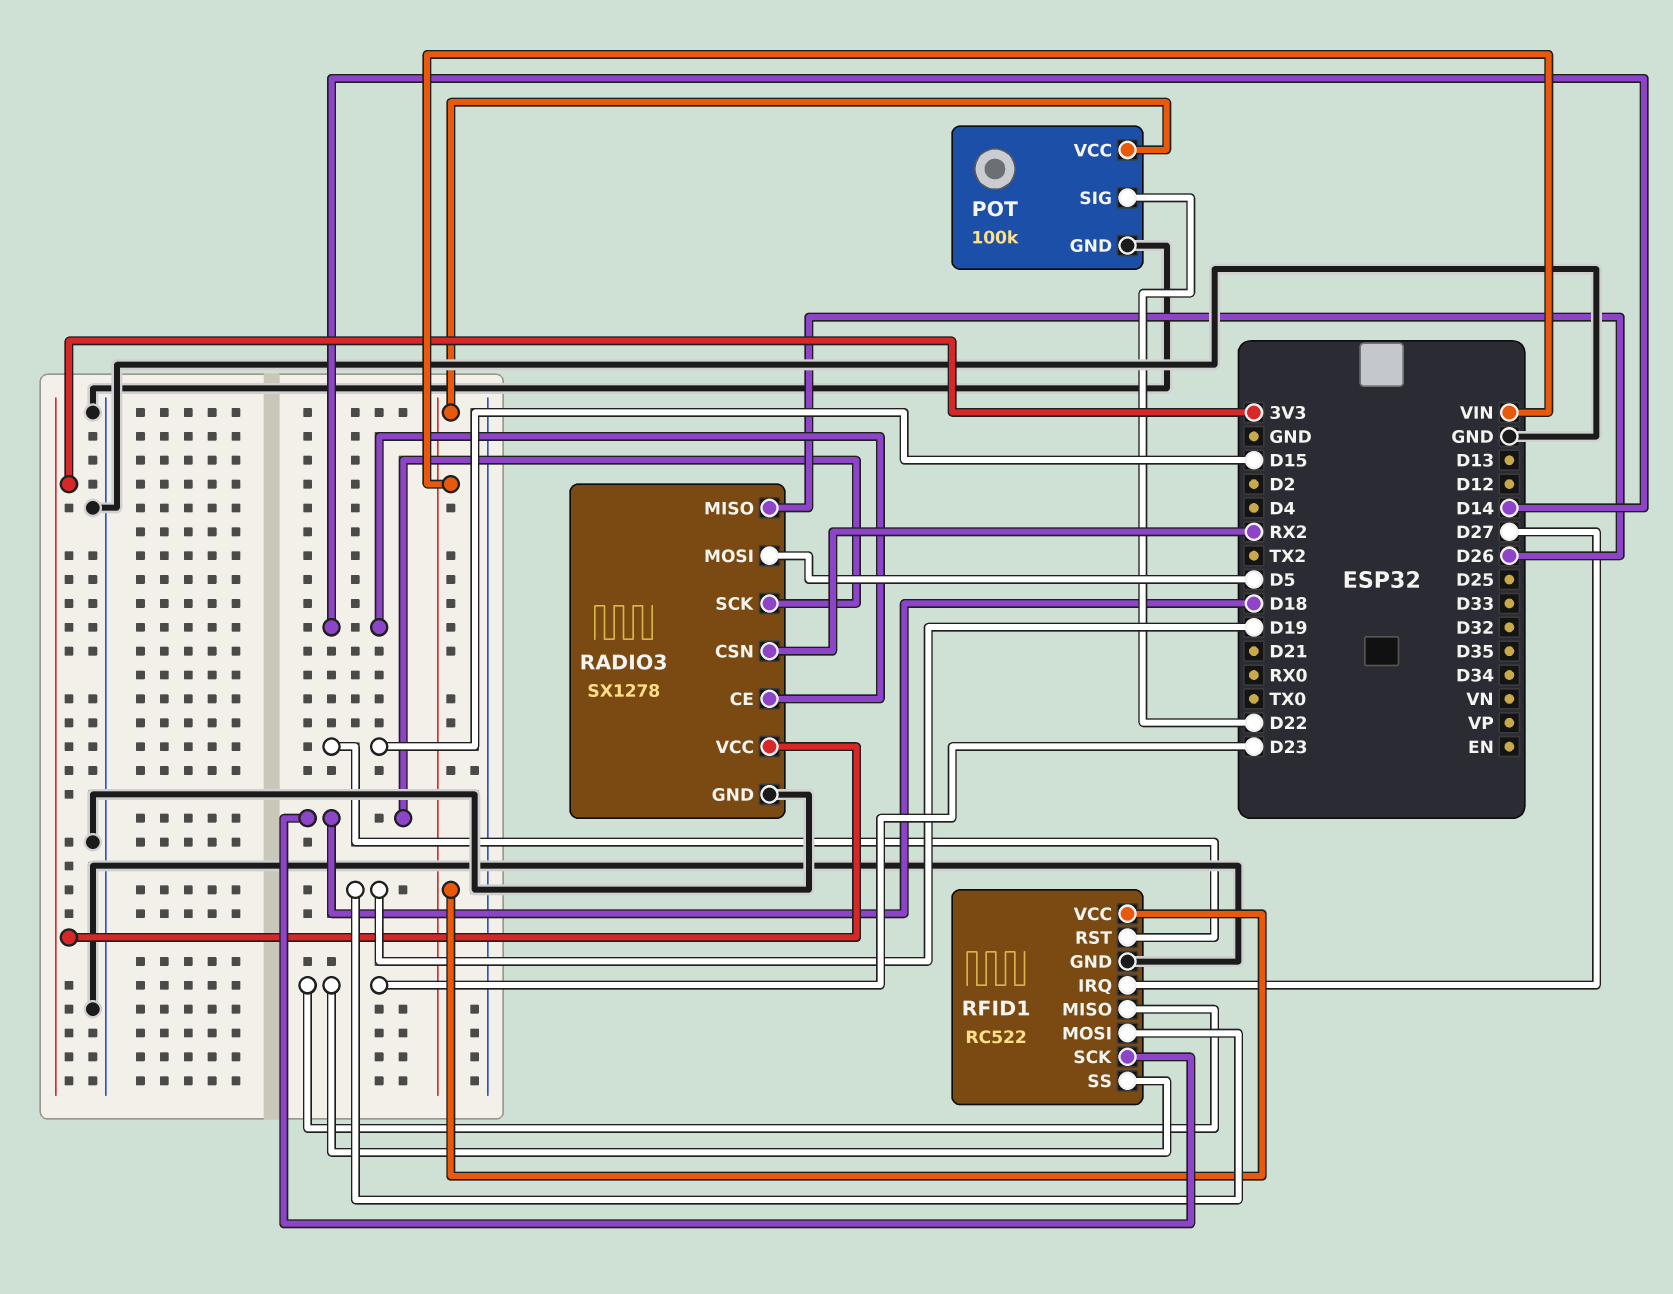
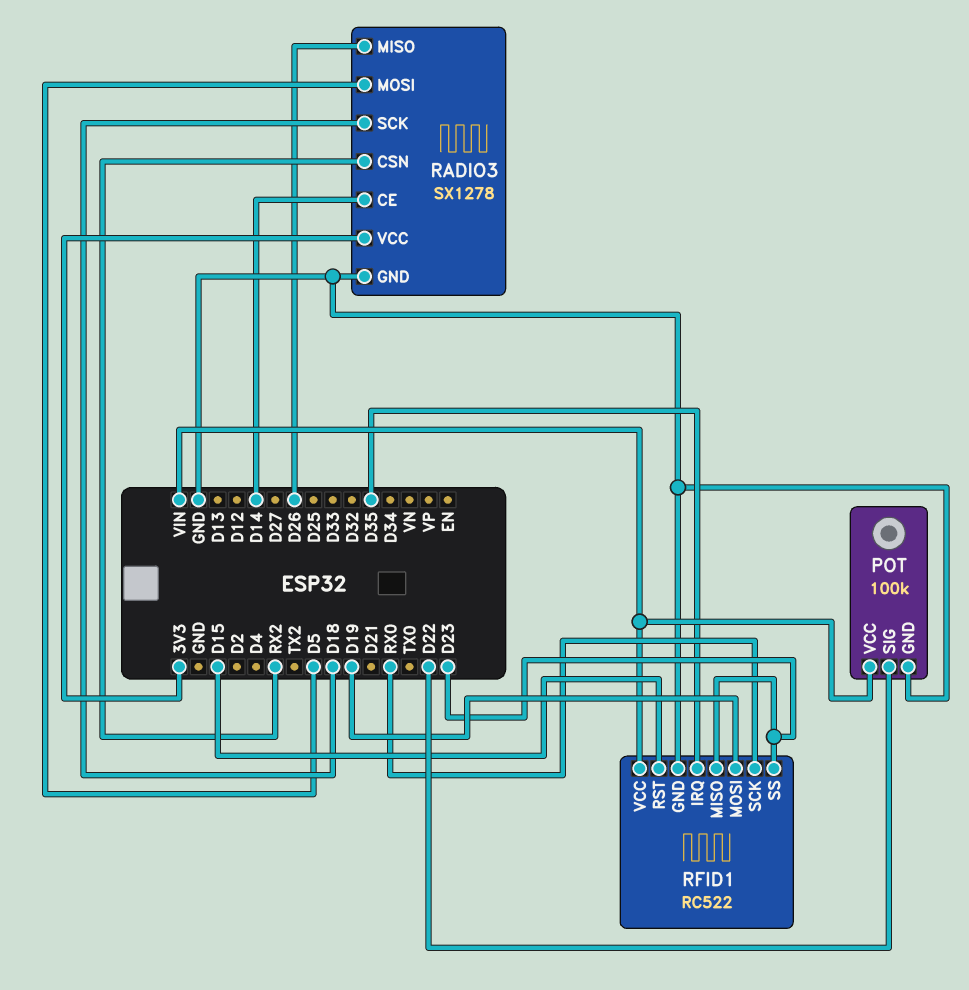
RFID1 pin IRQ: D27 -> D35
RFID1 pin SCK: D18 -> RX0

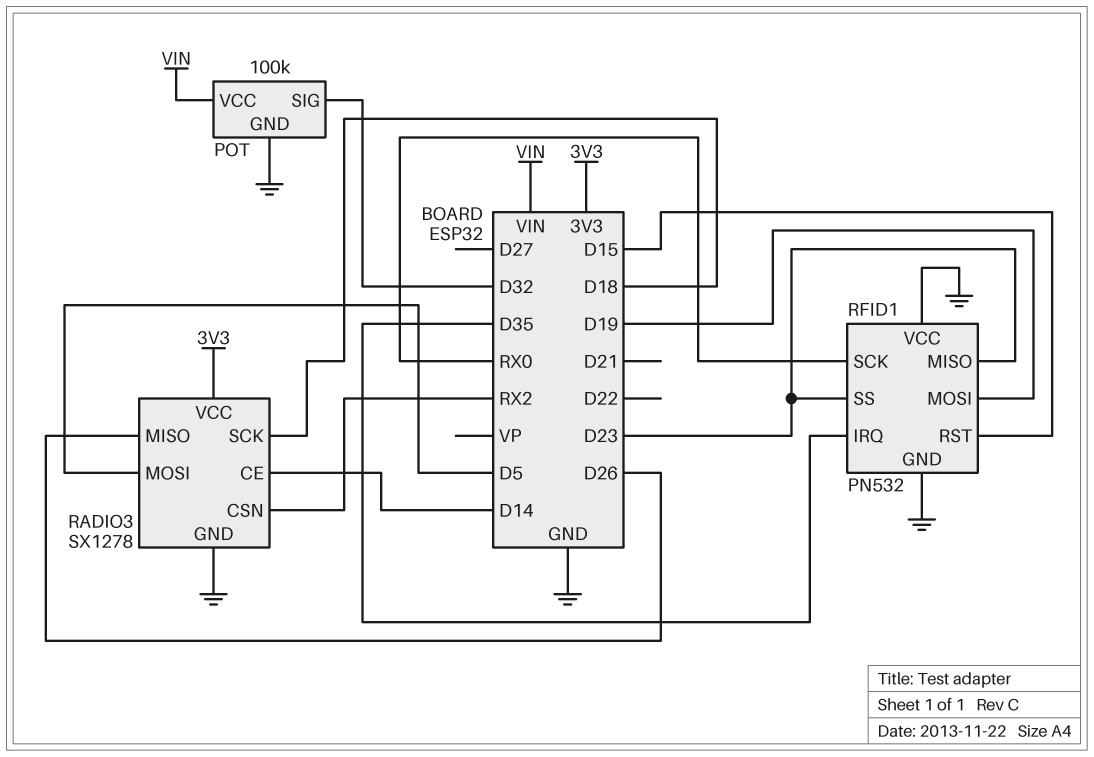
POT pin SIG: D22 -> D32
RFID1: RC522 -> PN532
RFID1 pin VCC: VIN -> GND

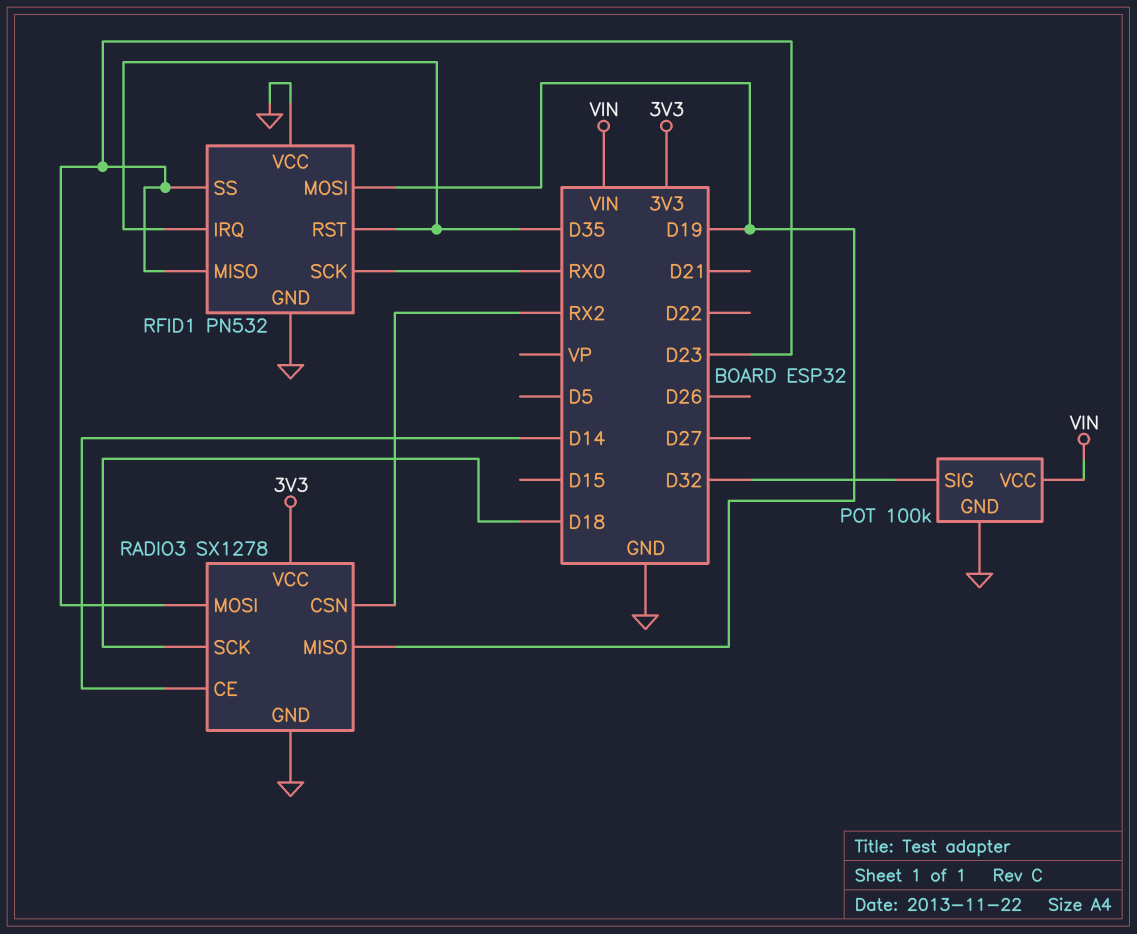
RADIO3 pin MISO: D26 -> D19
RADIO3 pin MOSI: D5 -> D23
RFID1 pin RST: D15 -> D35

